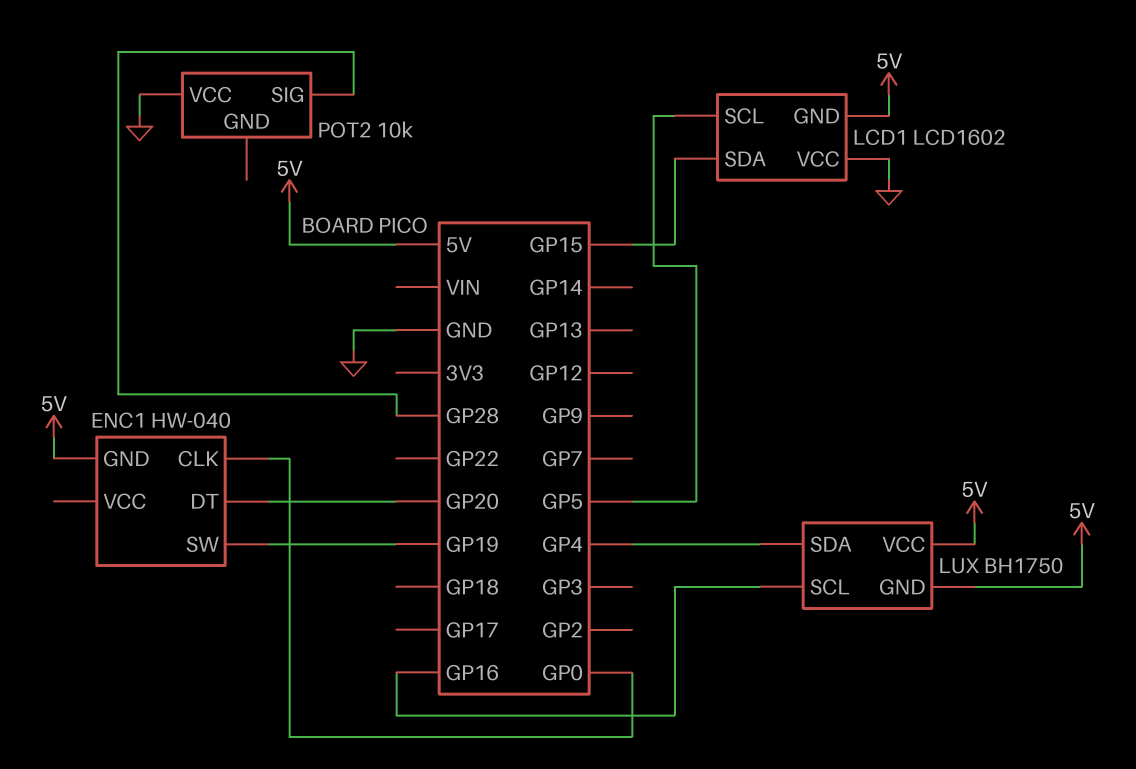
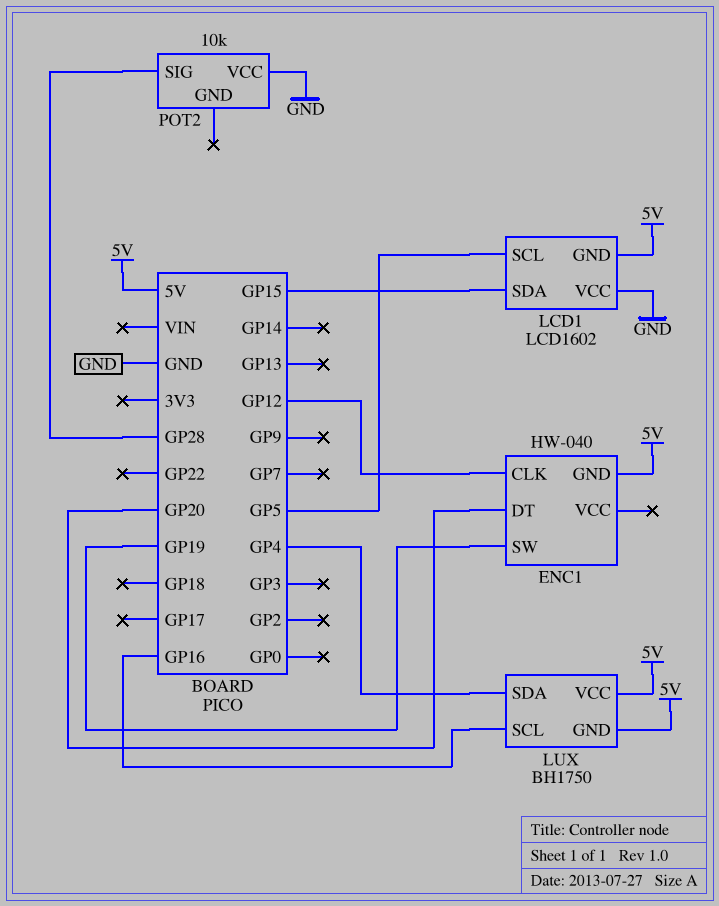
ENC1 pin CLK: GP0 -> GP12

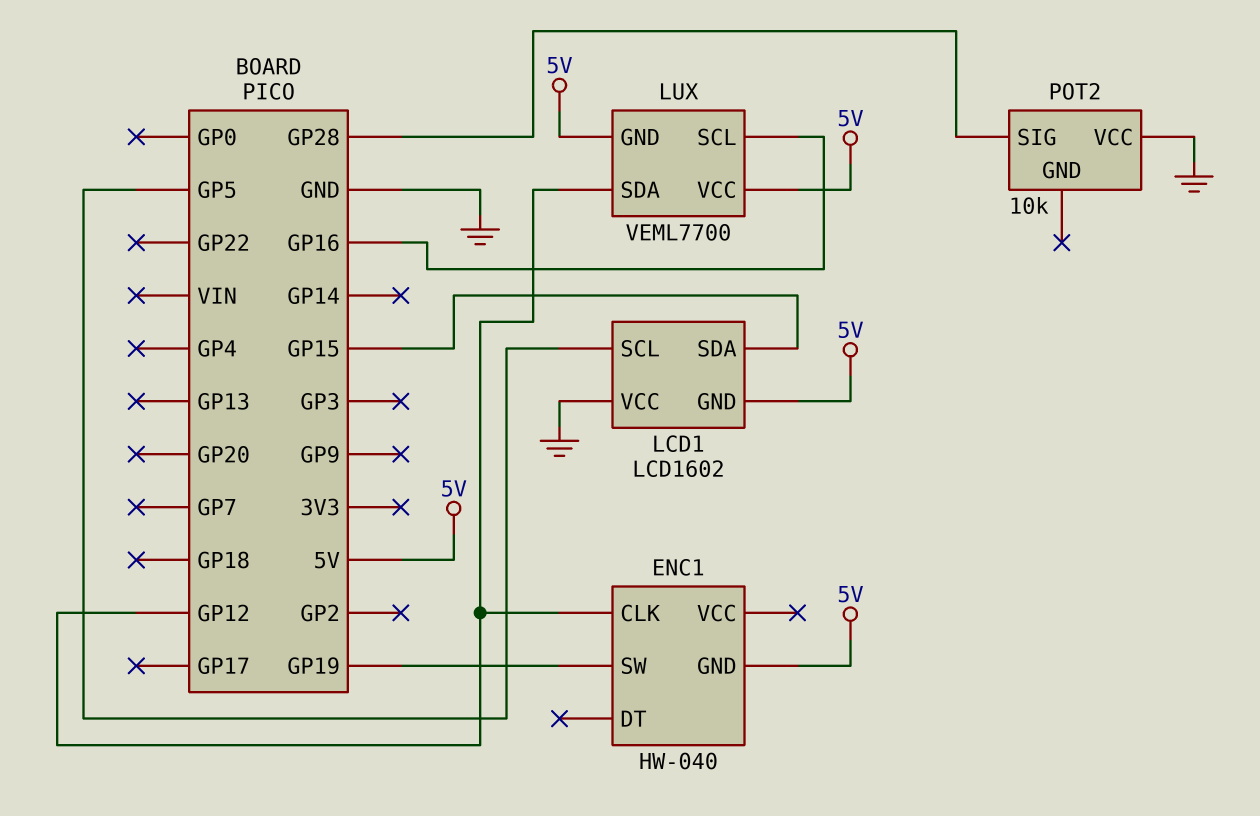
ENC1 pin DT: GP20 -> none
LUX: BH1750 -> VEML7700
LUX pin SDA: GP4 -> GP12

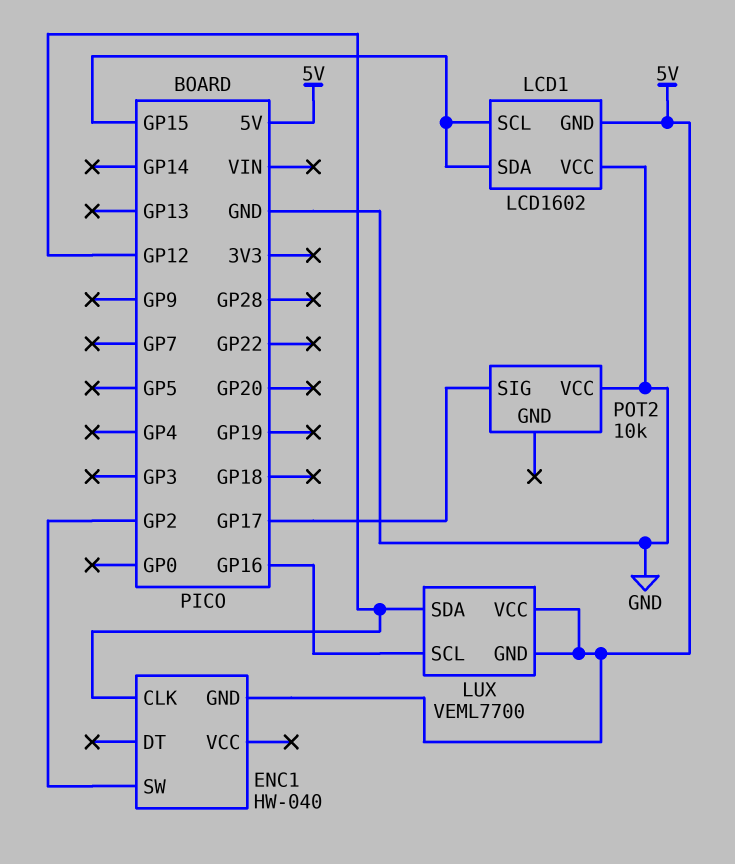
ENC1 pin SW: GP19 -> GP2
LCD1 pin SCL: GP5 -> GP15
POT2 pin SIG: GP28 -> GP17

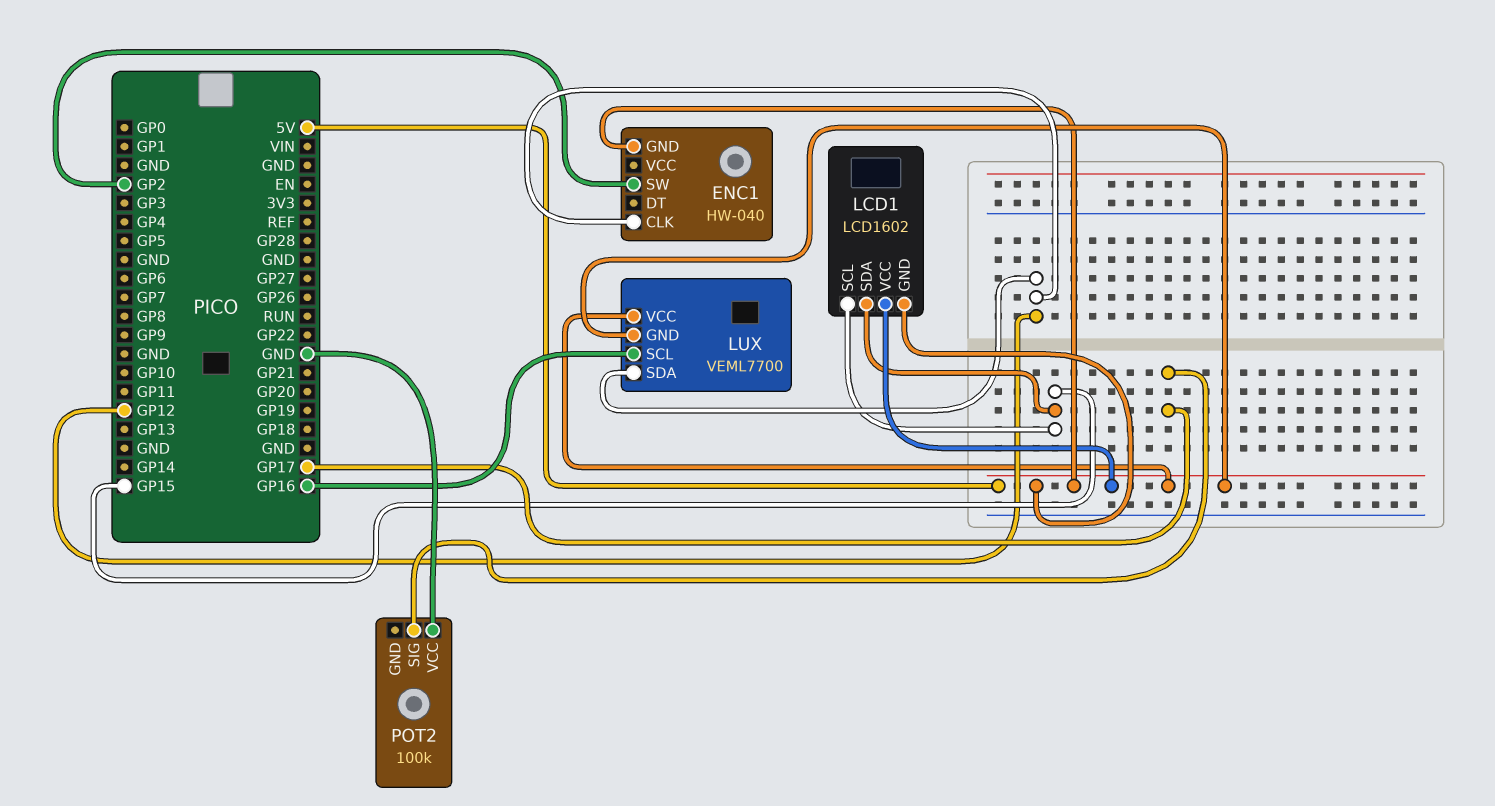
LCD1 pin VCC: GND -> 5V
POT2: 10k -> 100k

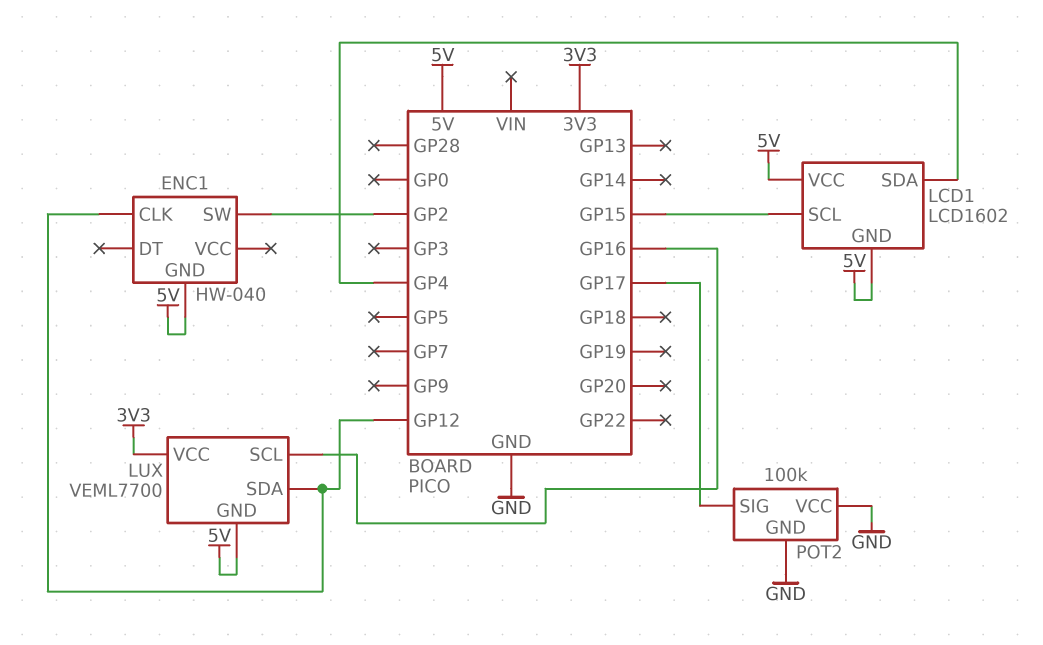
LCD1 pin SDA: GP15 -> GP4
LUX pin VCC: 5V -> 3V3
POT2 pin GND: none -> GND

